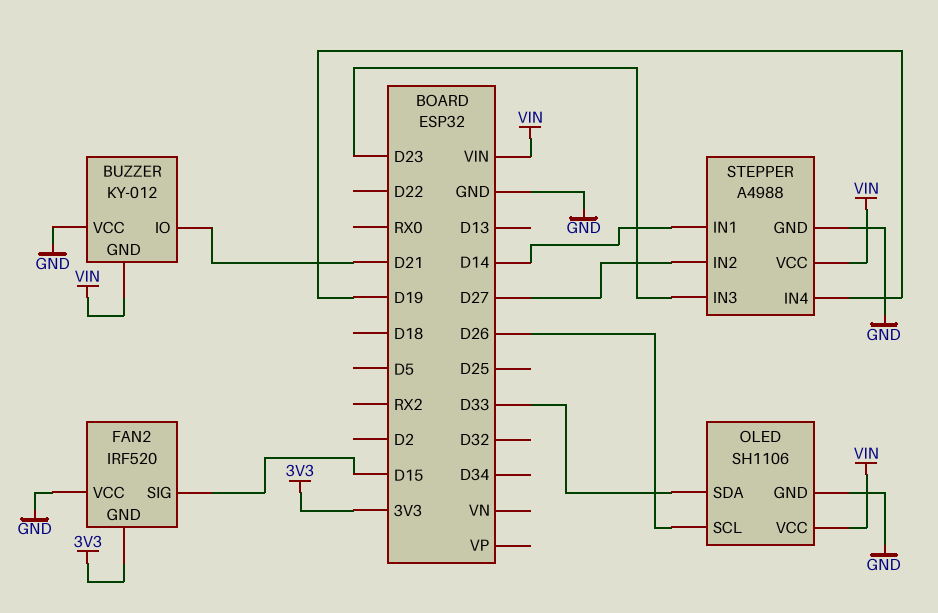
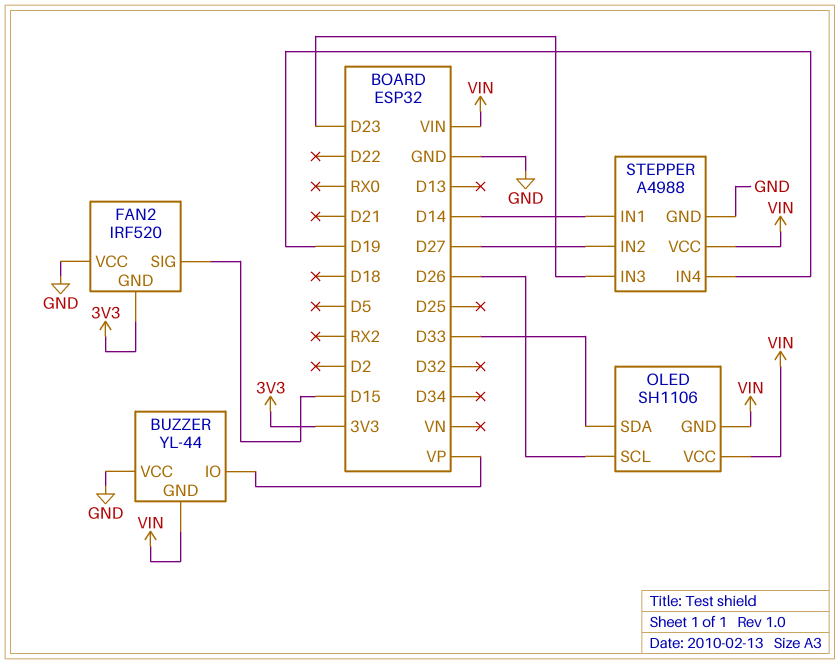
BUZZER: KY-012 -> YL-44
BUZZER pin IO: D21 -> VP
OLED pin GND: GND -> VIN

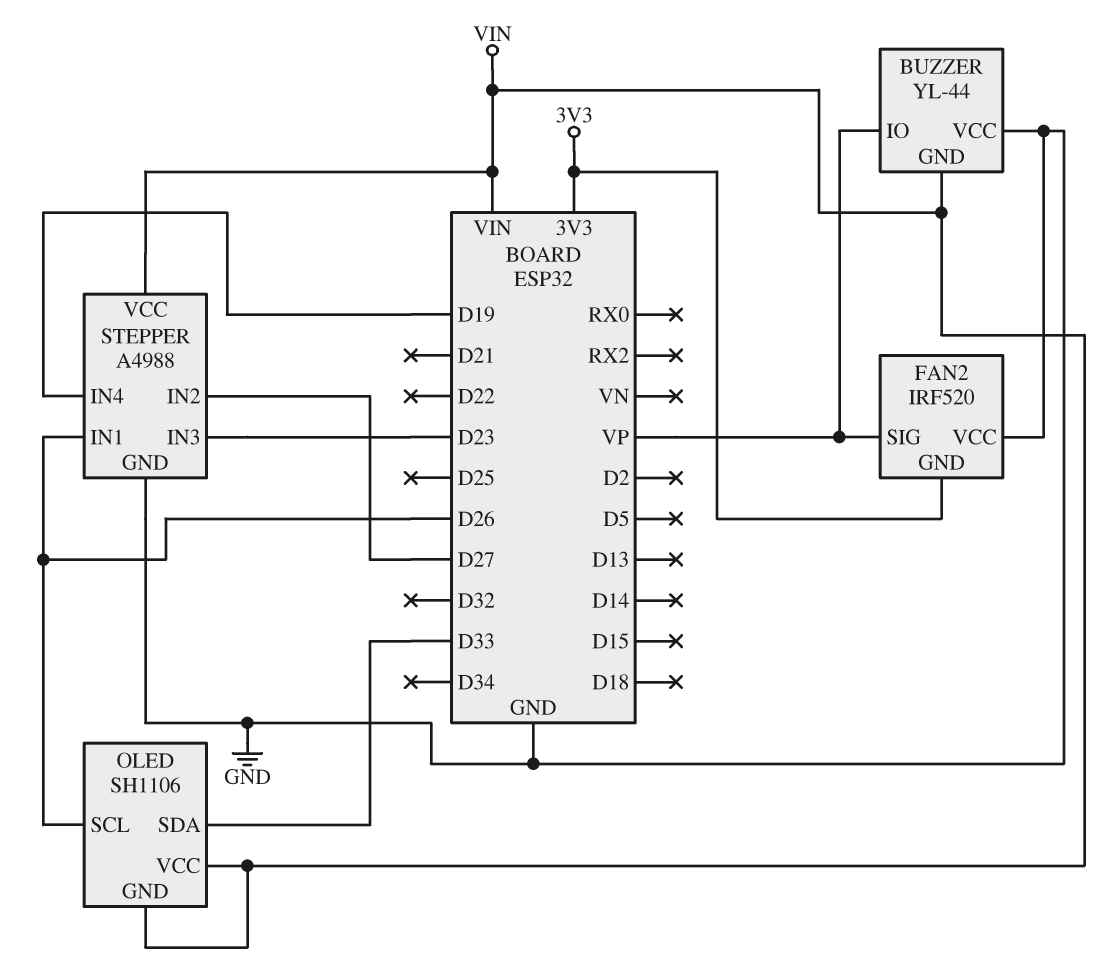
FAN2 pin SIG: D15 -> VP
STEPPER pin IN1: D14 -> D26

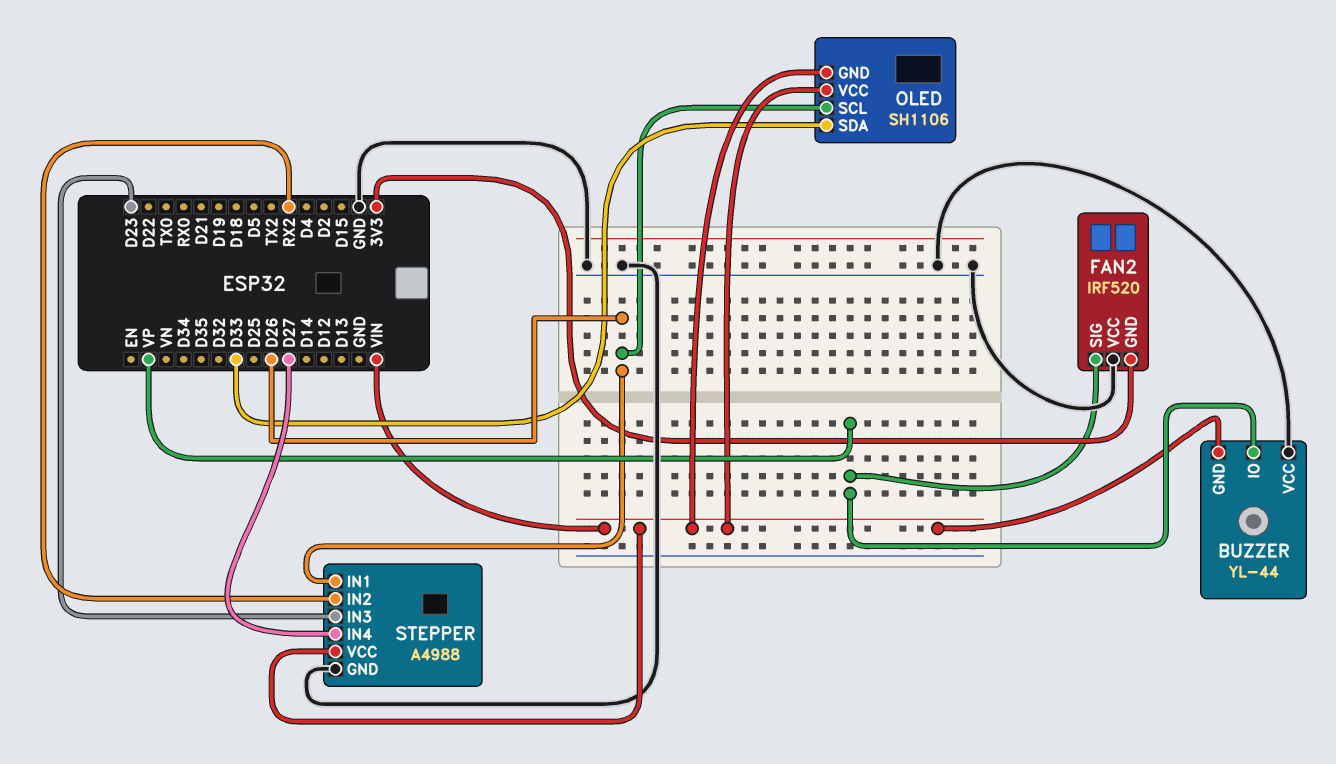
STEPPER pin IN2: D27 -> RX2
STEPPER pin IN4: D19 -> D27

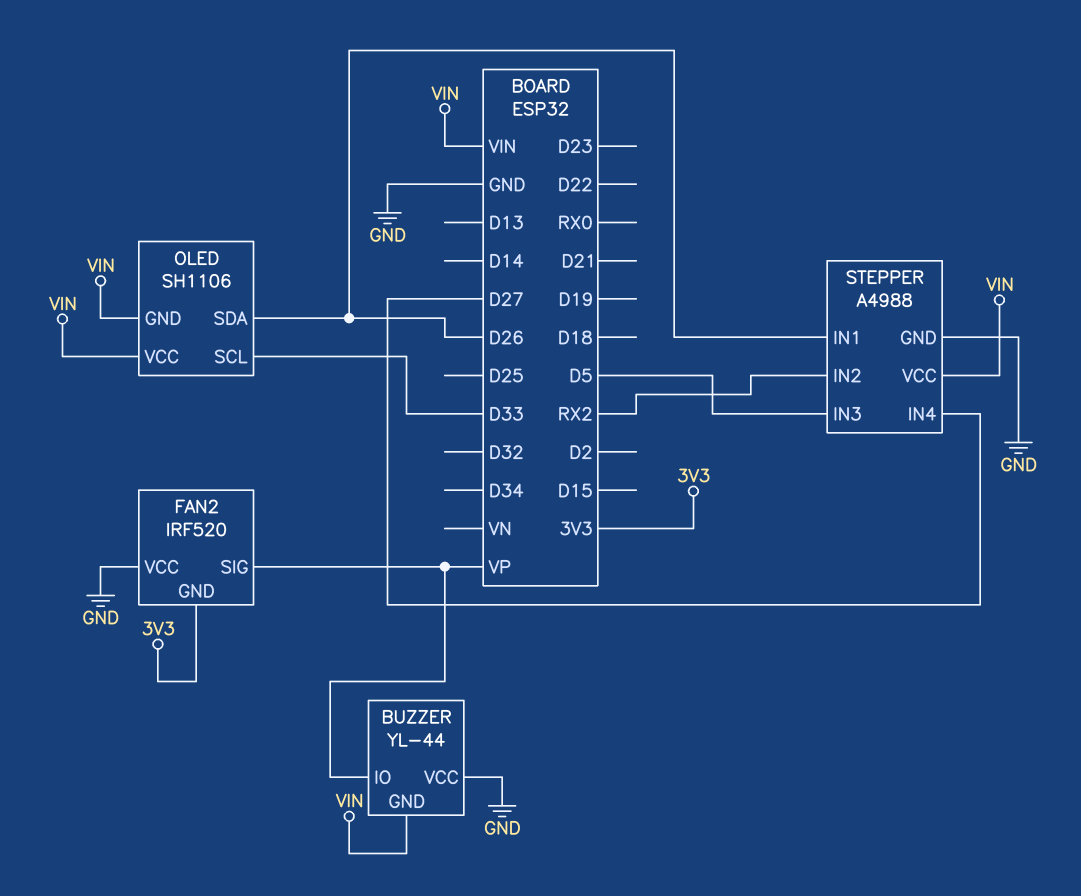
OLED pin SCL: D26 -> D33
OLED pin SDA: D33 -> D26
STEPPER pin IN3: D23 -> D5

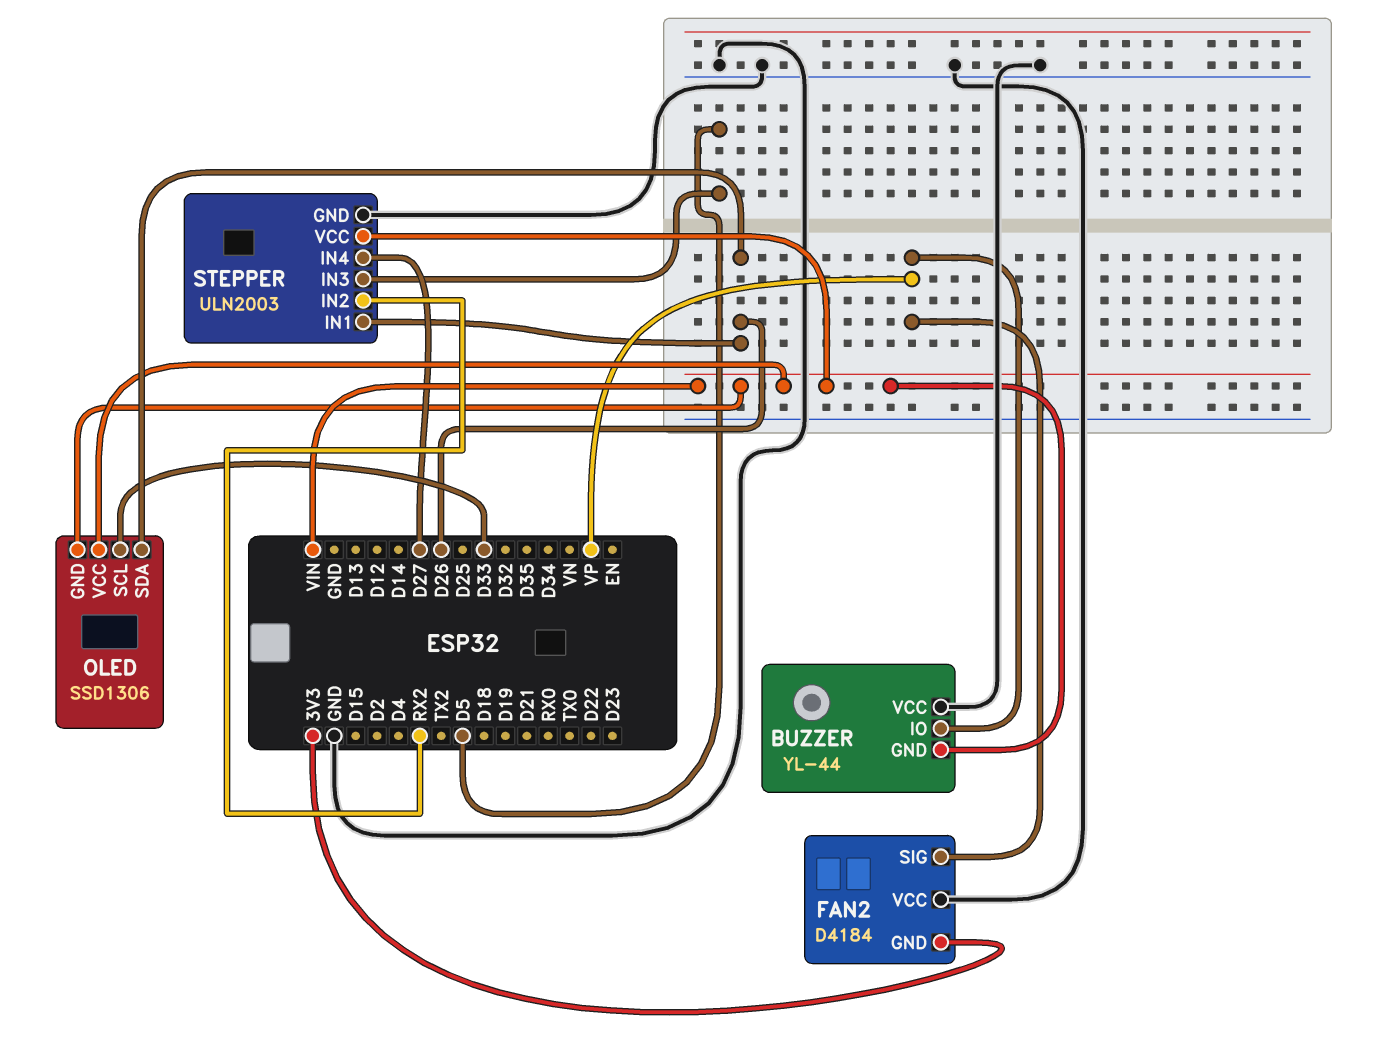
FAN2: IRF520 -> D4184
OLED: SH1106 -> SSD1306
STEPPER: A4988 -> ULN2003

